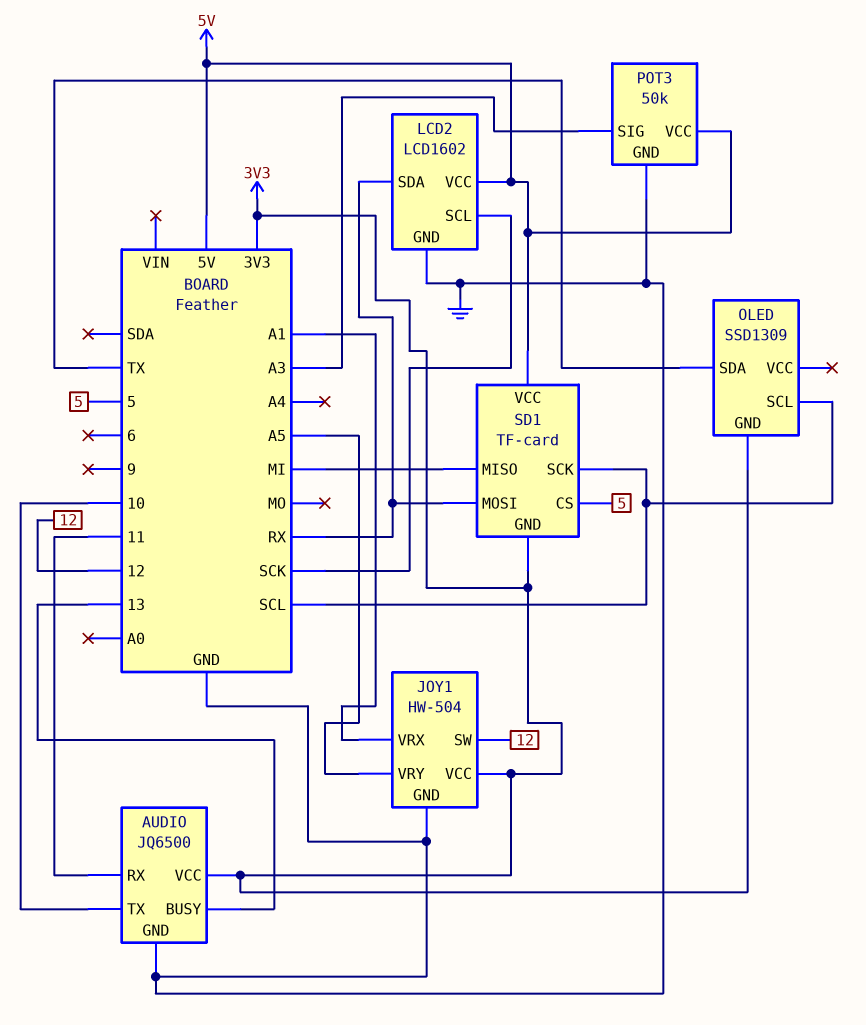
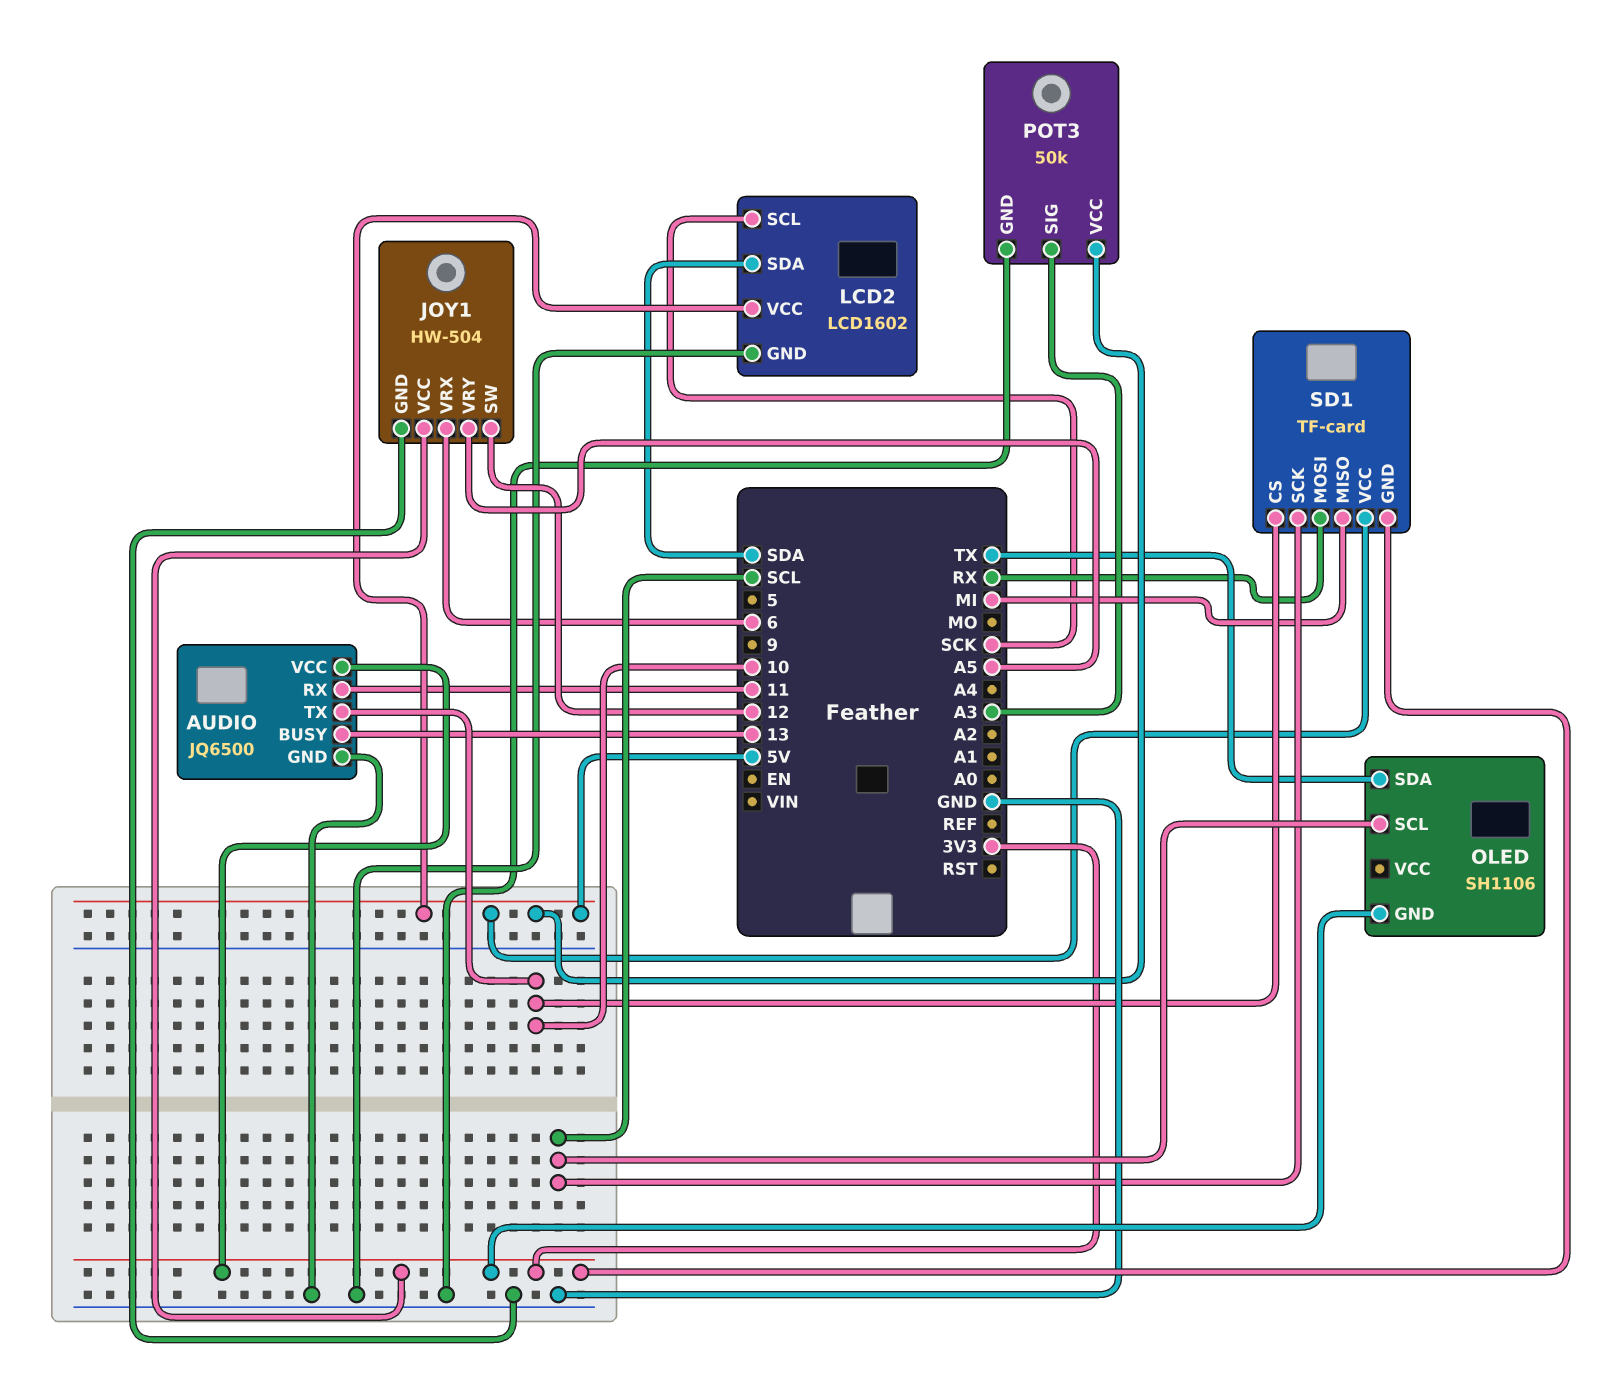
JOY1 pin VRX: A1 -> 6
LCD2 pin SDA: RX -> SDA
OLED: SSD1309 -> SH1106
SD1 pin CS: 5 -> 10

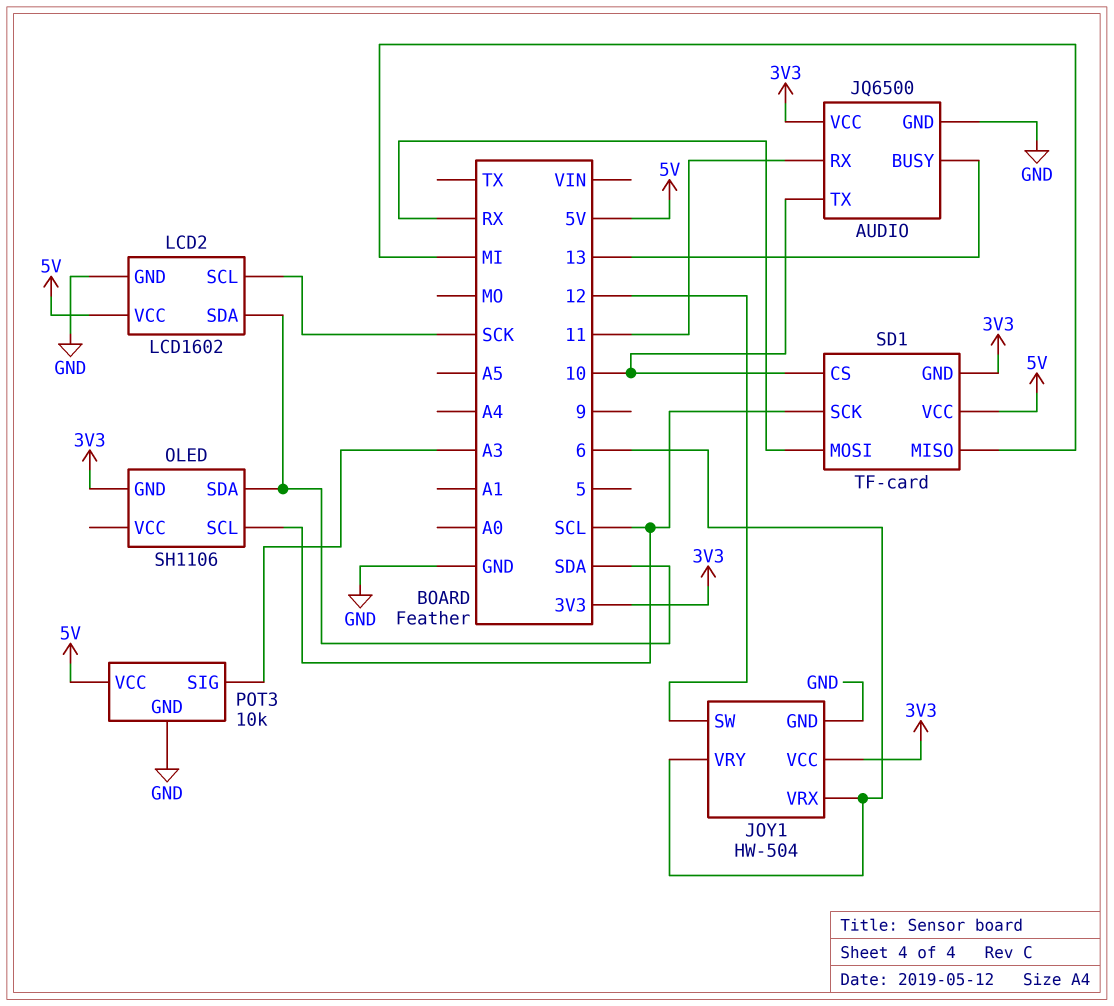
JOY1 pin VRY: A5 -> 6
OLED pin SDA: TX -> SDA
POT3: 50k -> 10k

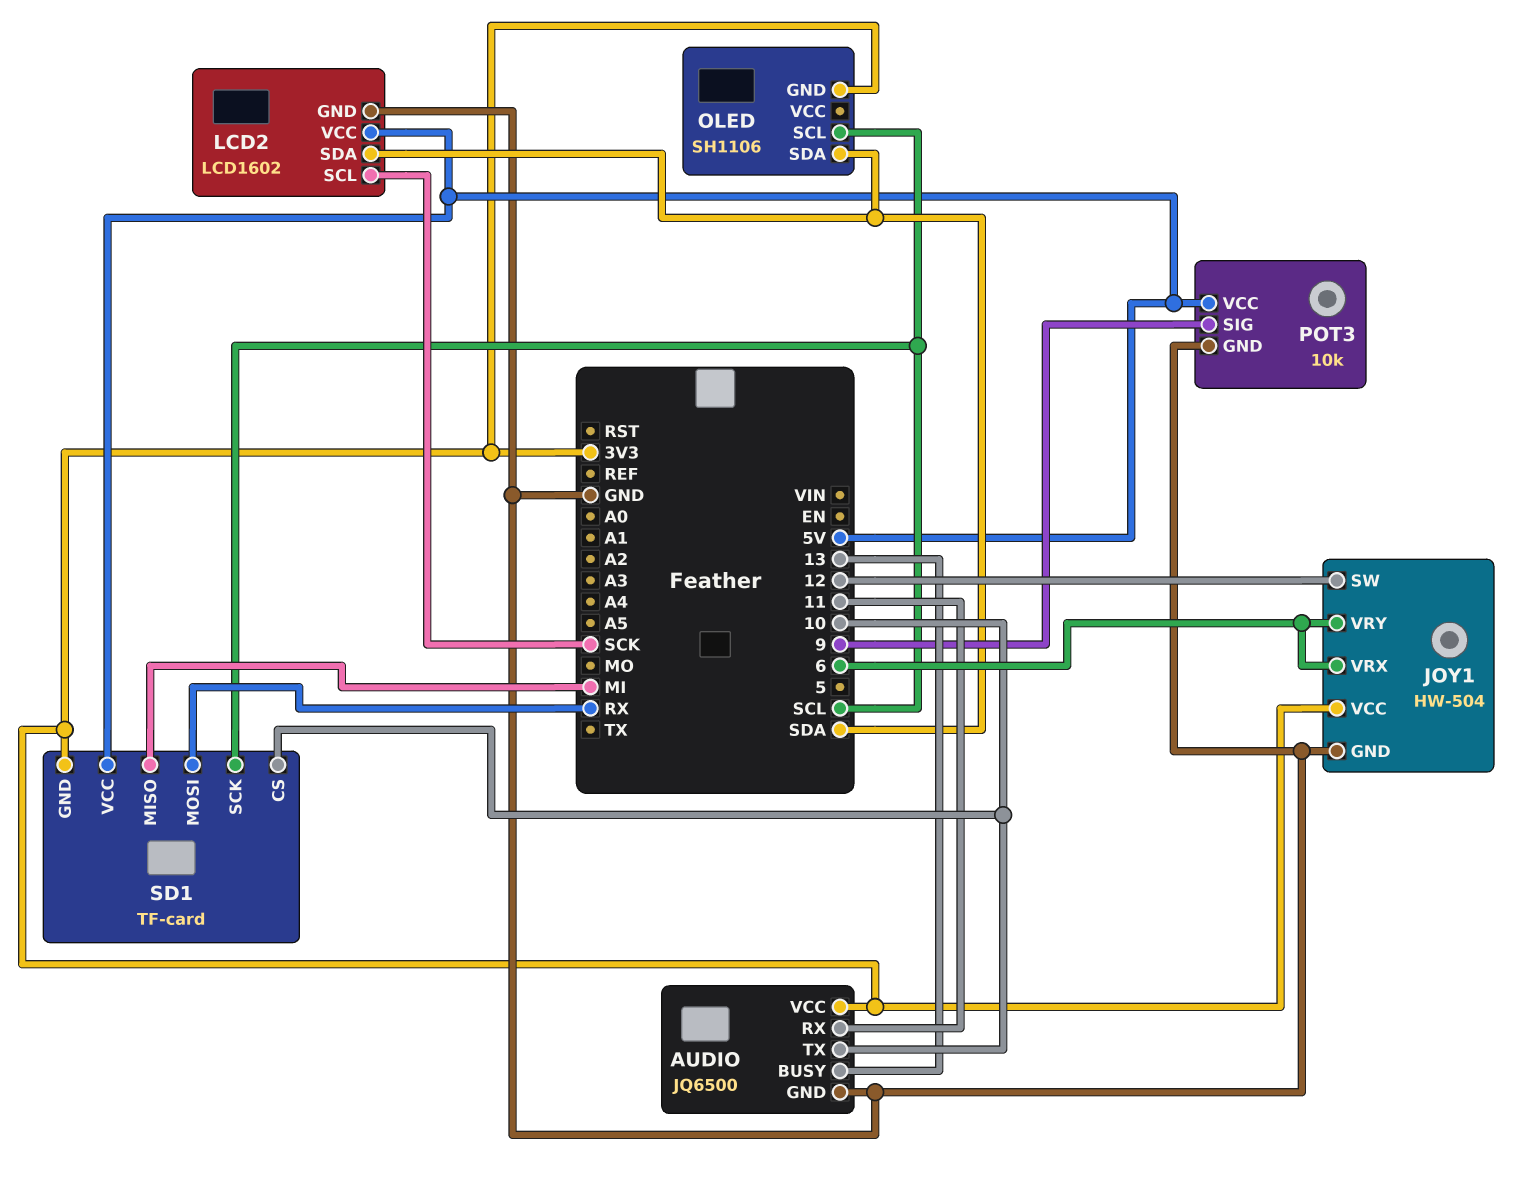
POT3 pin SIG: A3 -> 9

